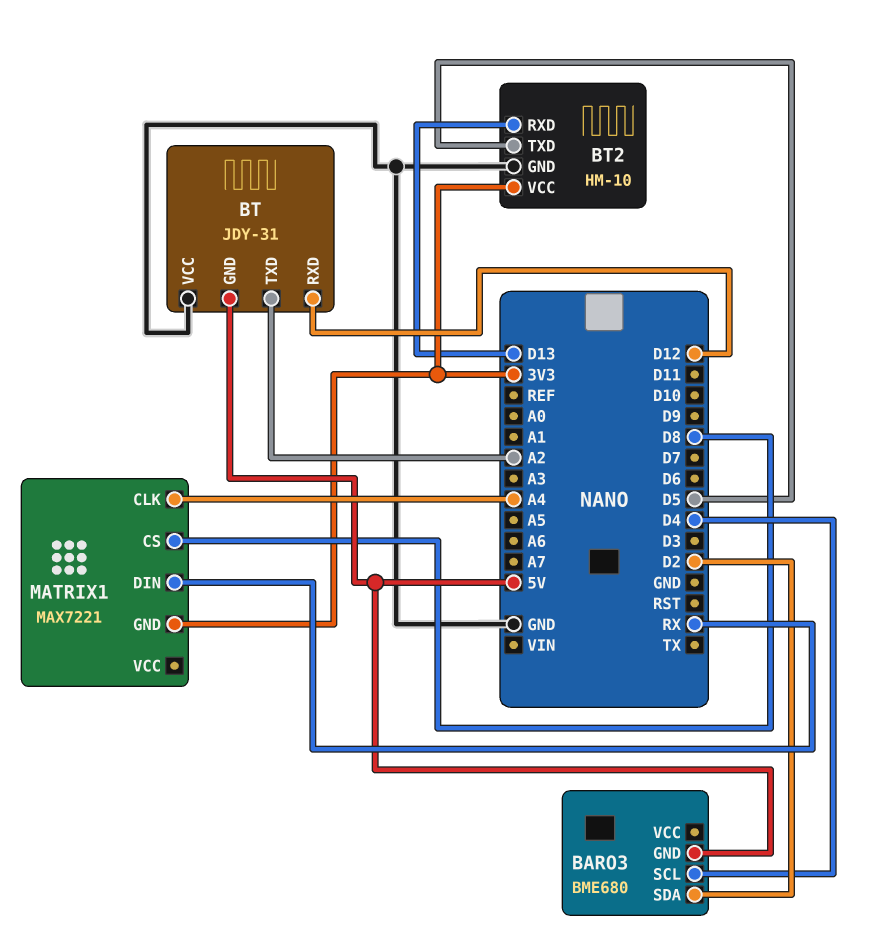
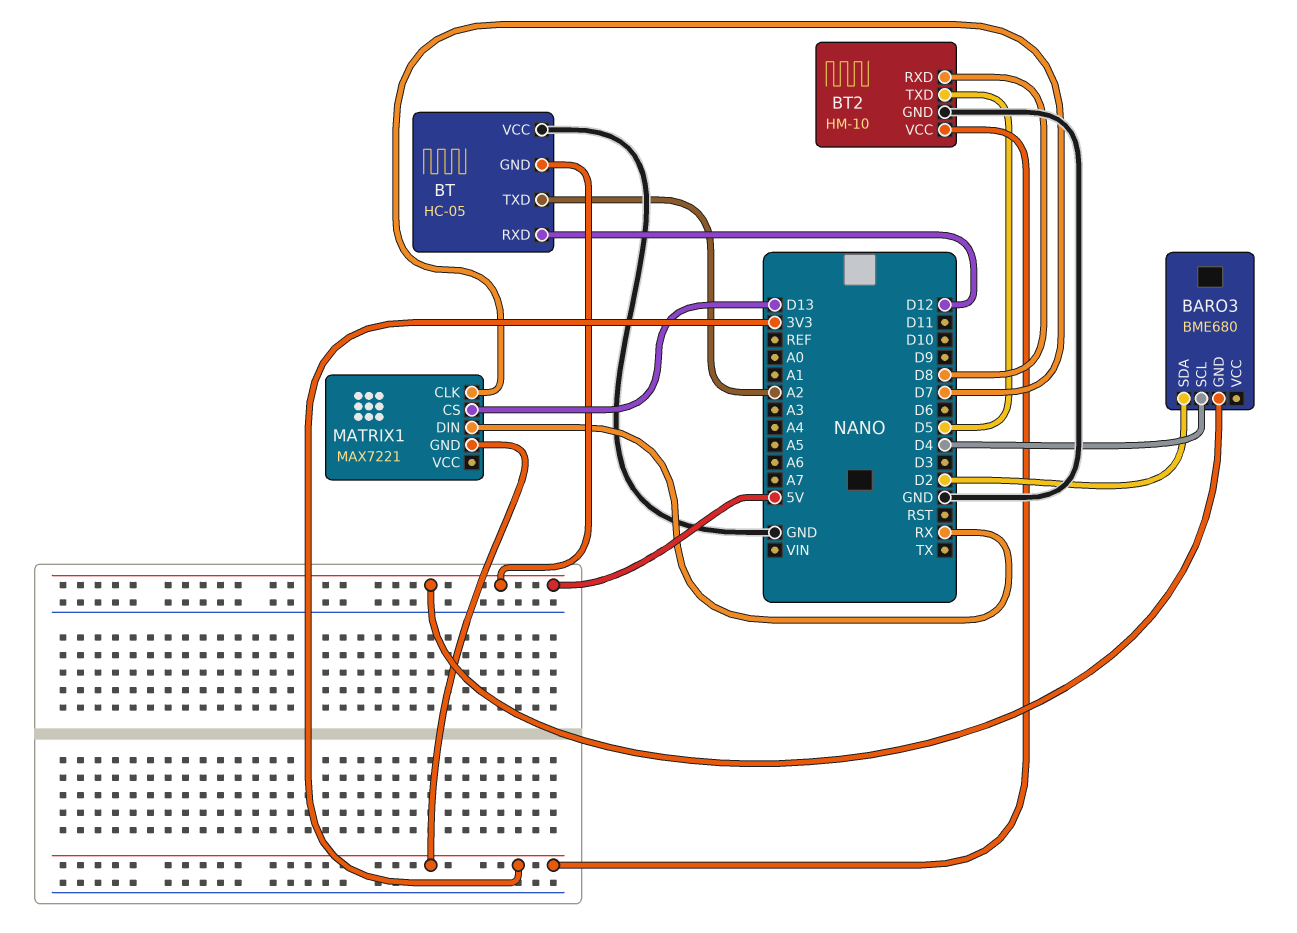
BT: JDY-31 -> HC-05
BT2 pin RXD: D13 -> D8
MATRIX1 pin CLK: A4 -> D7
MATRIX1 pin CS: D8 -> D13

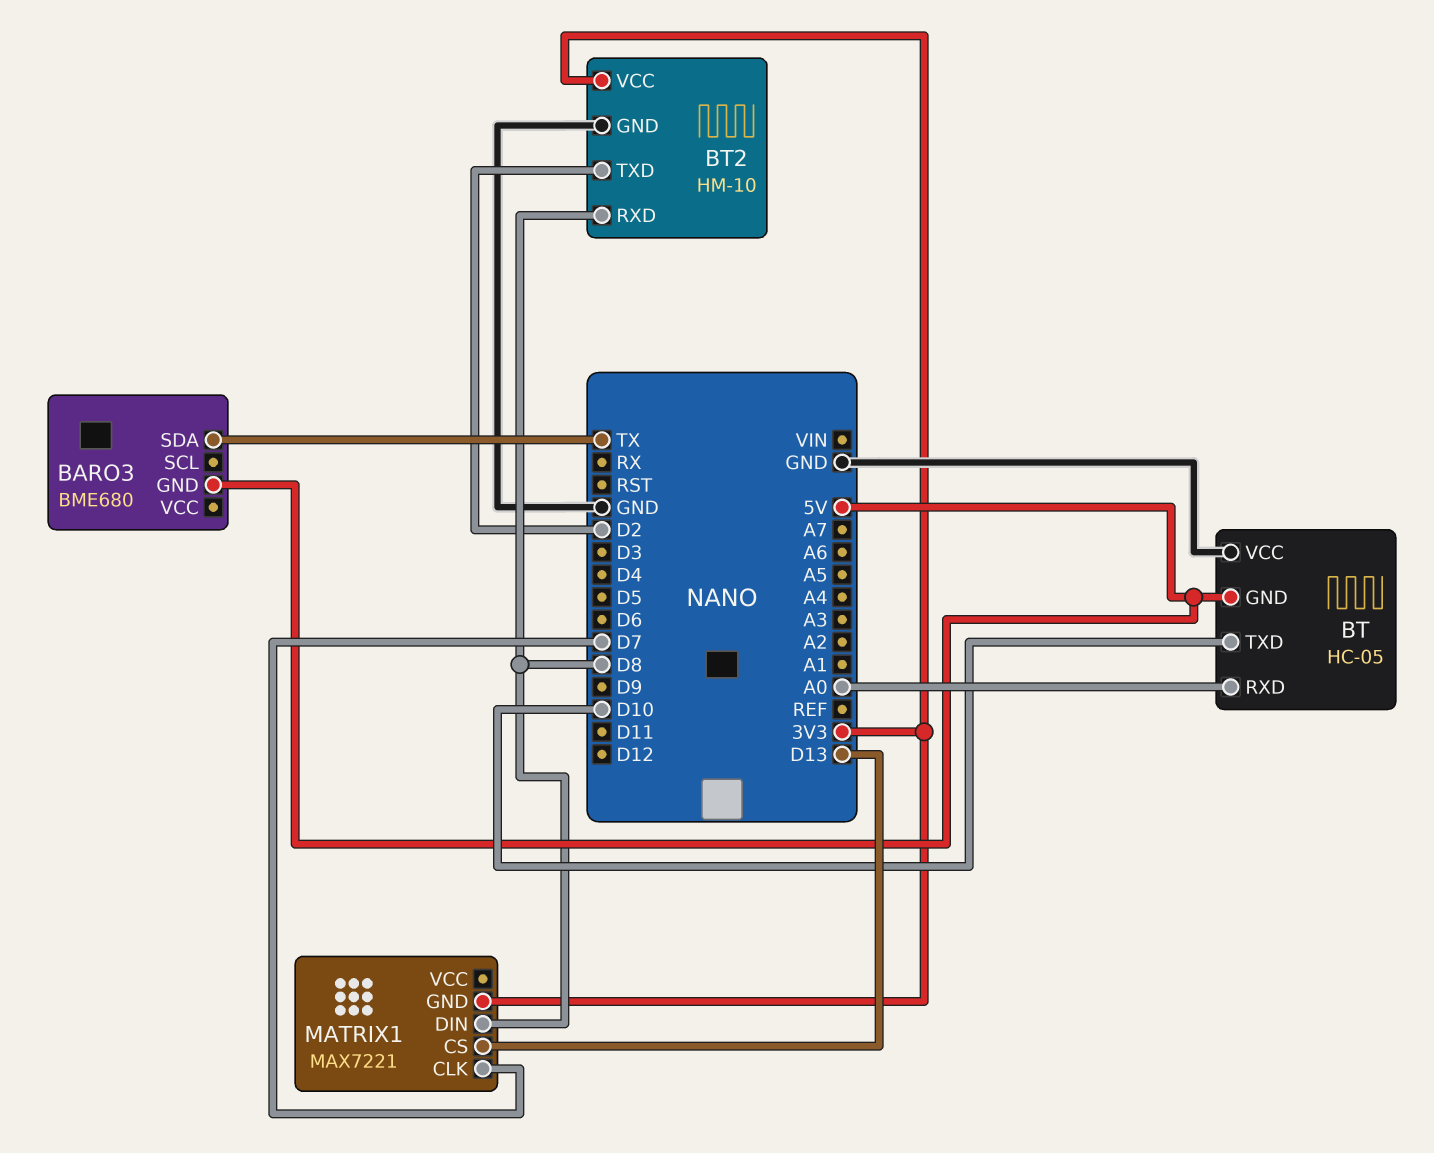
BARO3 pin SCL: D4 -> none
BARO3 pin SDA: D2 -> TX
BT pin RXD: D12 -> A0
BT pin TXD: A2 -> D10
BT2 pin TXD: D5 -> D2
MATRIX1 pin DIN: RX -> D8

